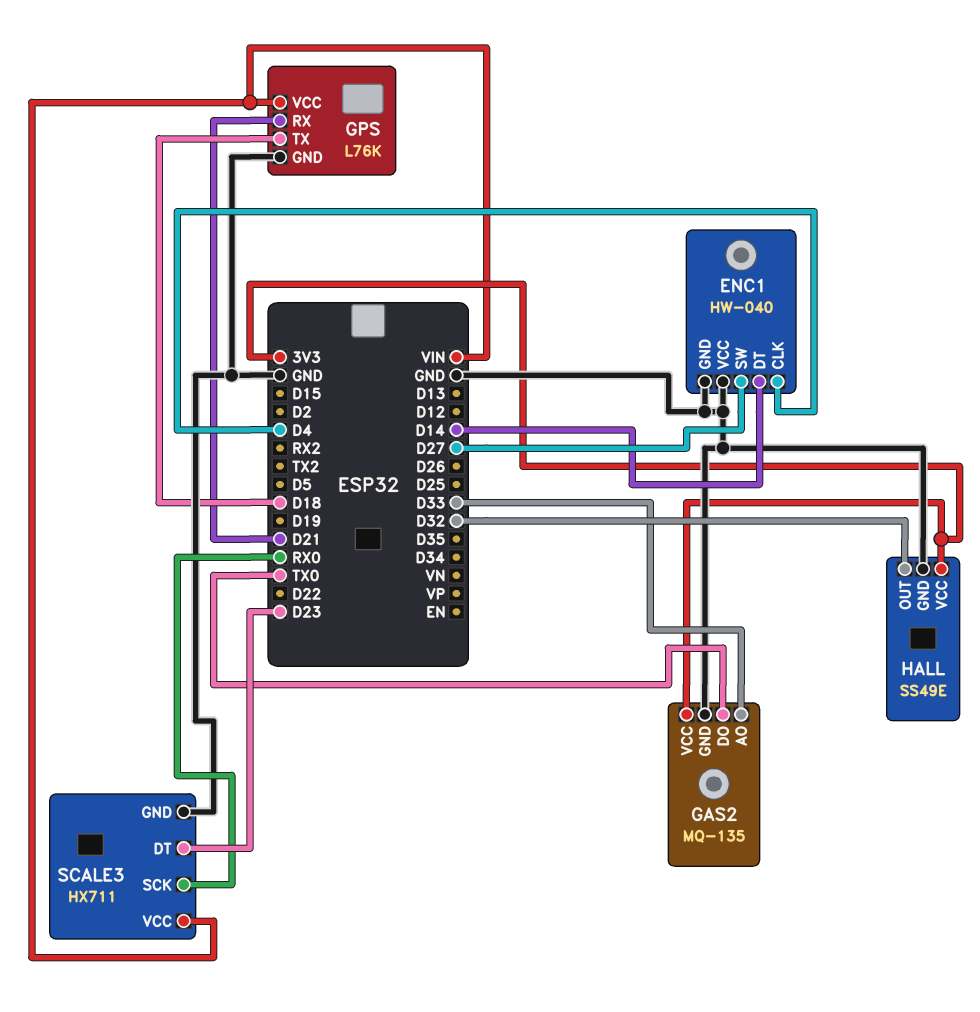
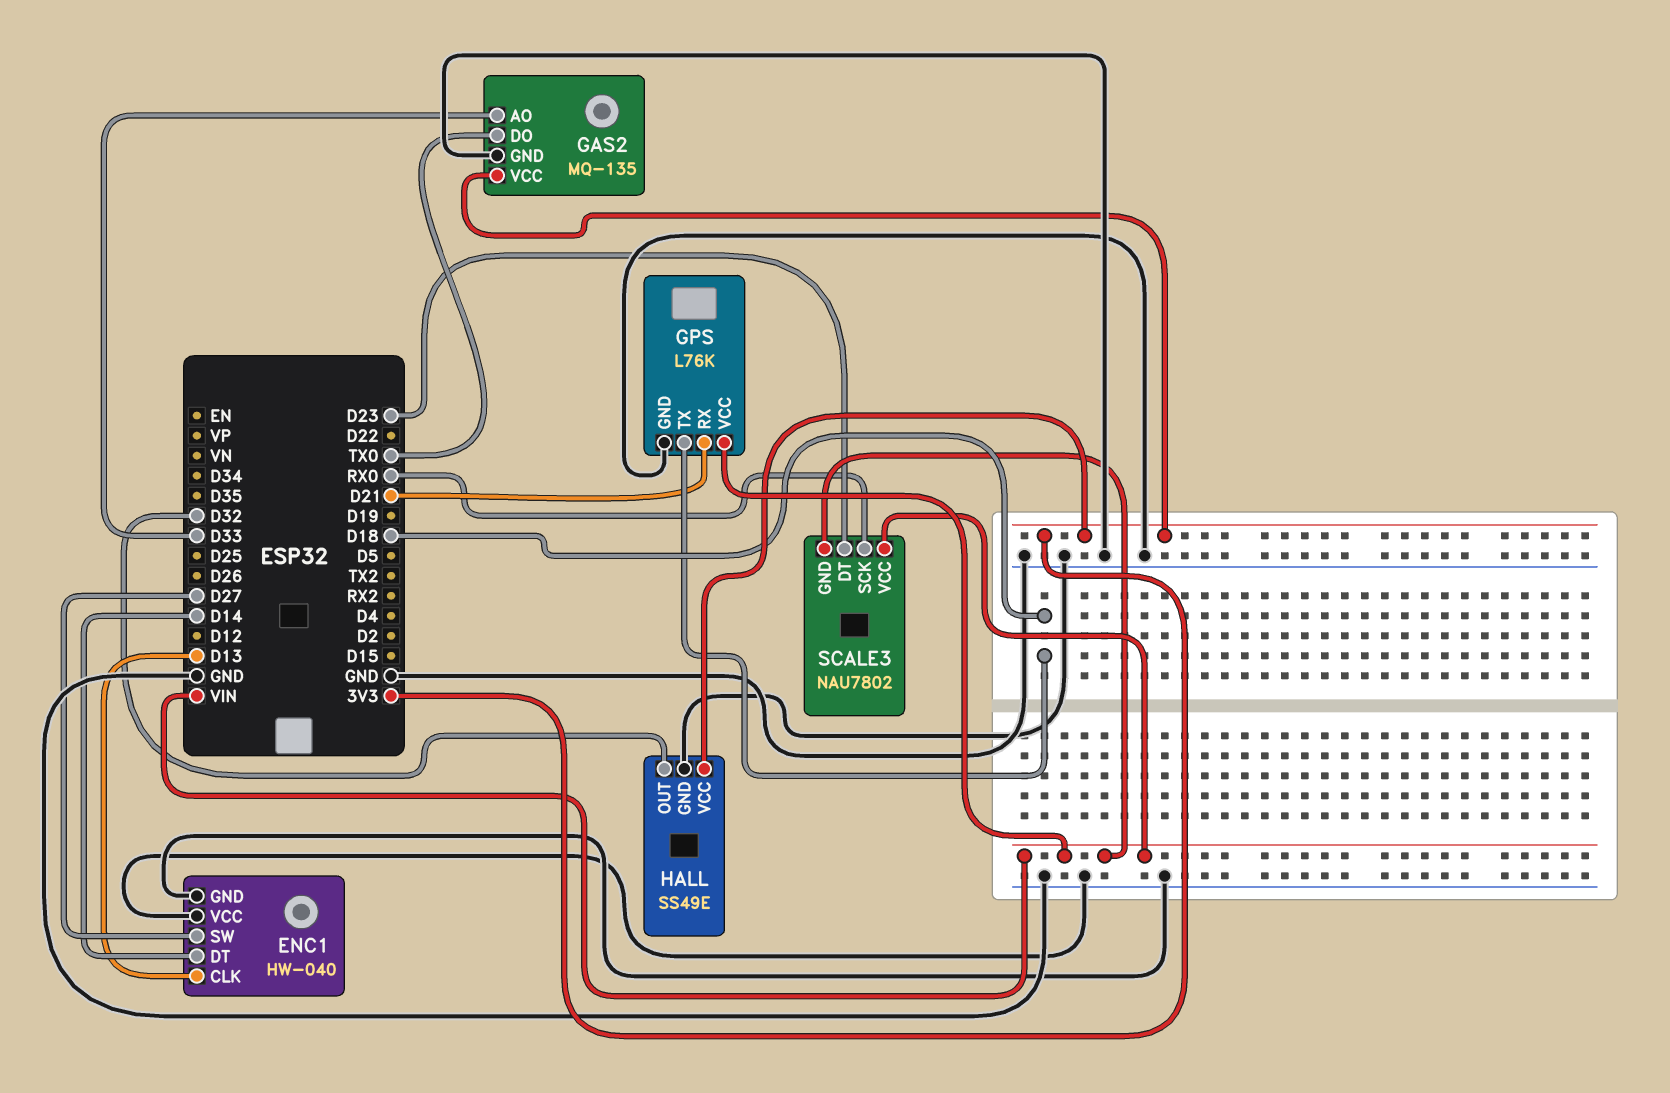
ENC1 pin CLK: D4 -> D13
SCALE3: HX711 -> NAU7802
SCALE3 pin GND: GND -> VIN

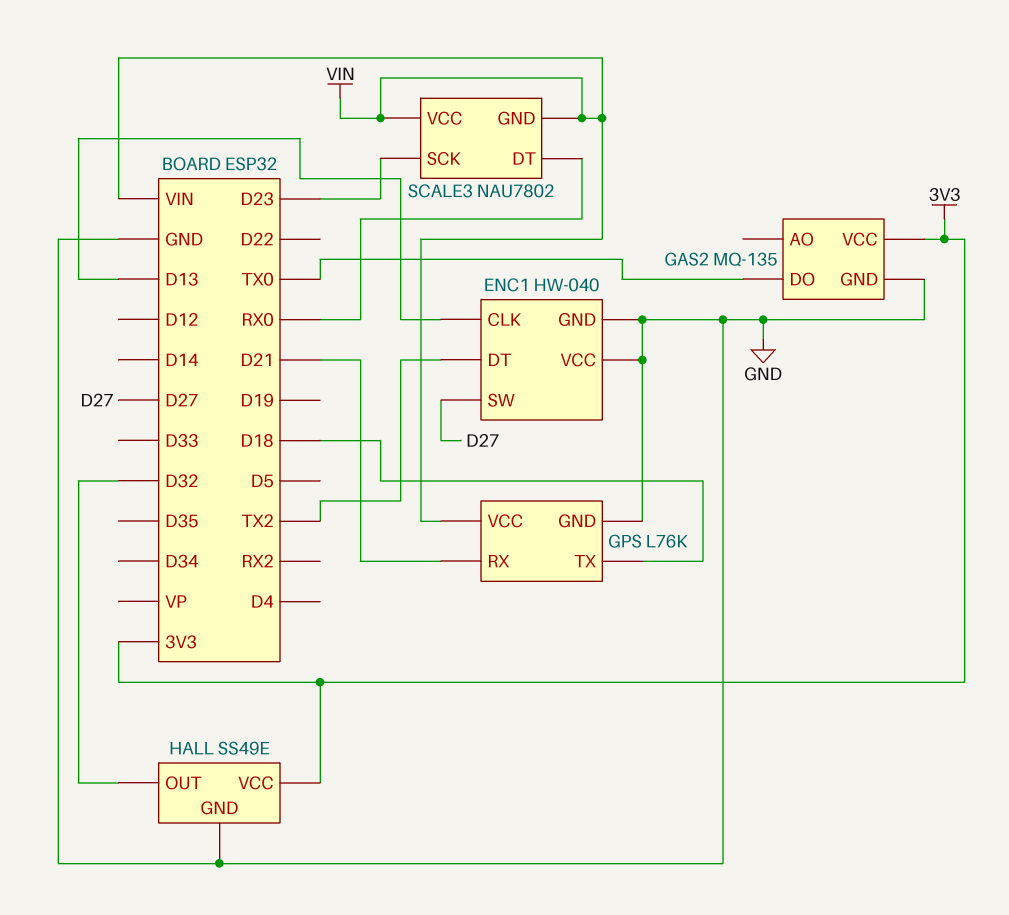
ENC1 pin DT: D14 -> TX2
GAS2 pin AO: D33 -> none
SCALE3 pin DT: D23 -> RX0
SCALE3 pin SCK: RX0 -> D23

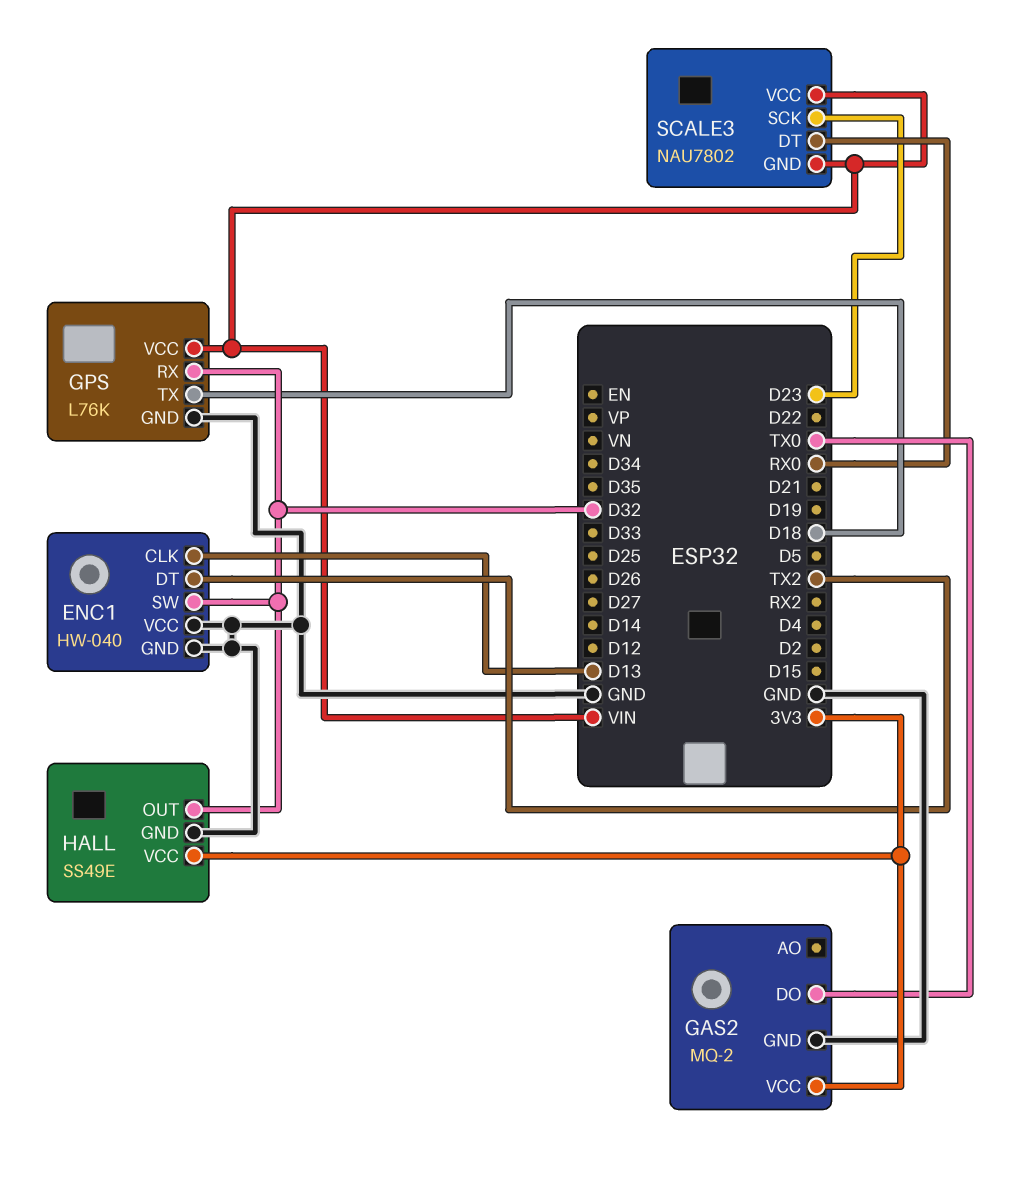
ENC1 pin SW: D27 -> D32
GAS2: MQ-135 -> MQ-2
GPS pin RX: D21 -> D32

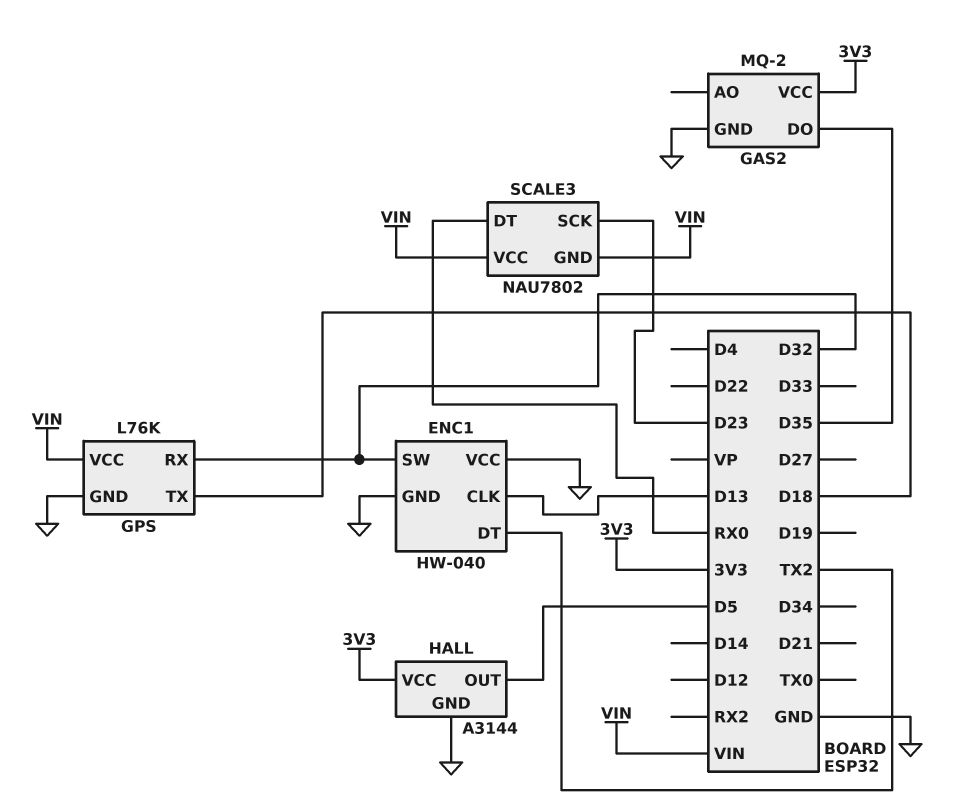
GAS2 pin DO: TX0 -> D35
HALL: SS49E -> A3144
HALL pin OUT: D32 -> D5

